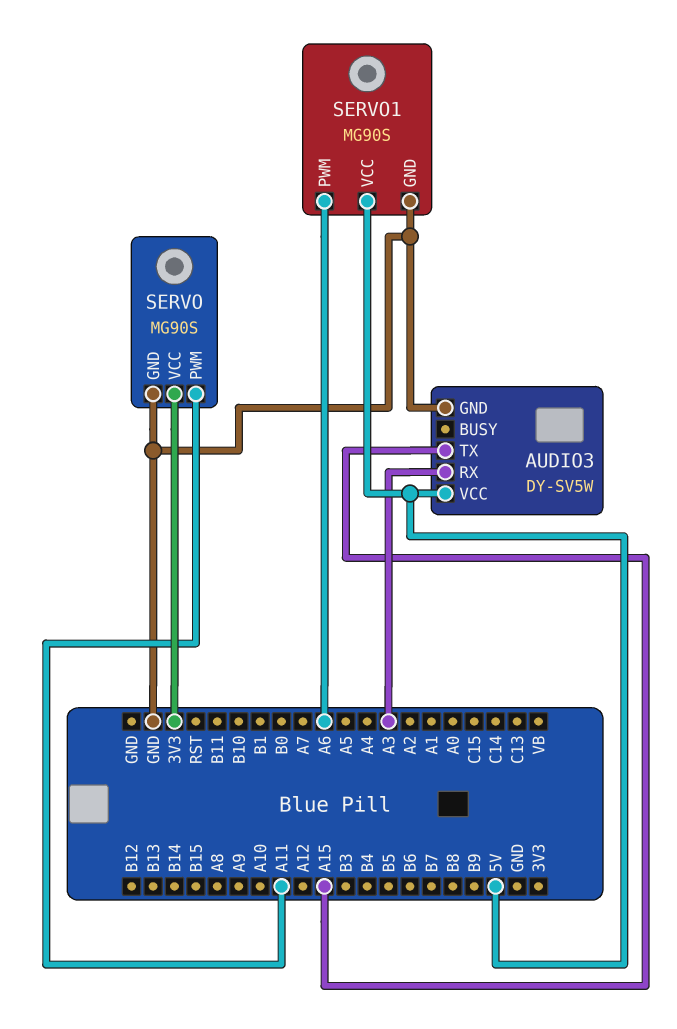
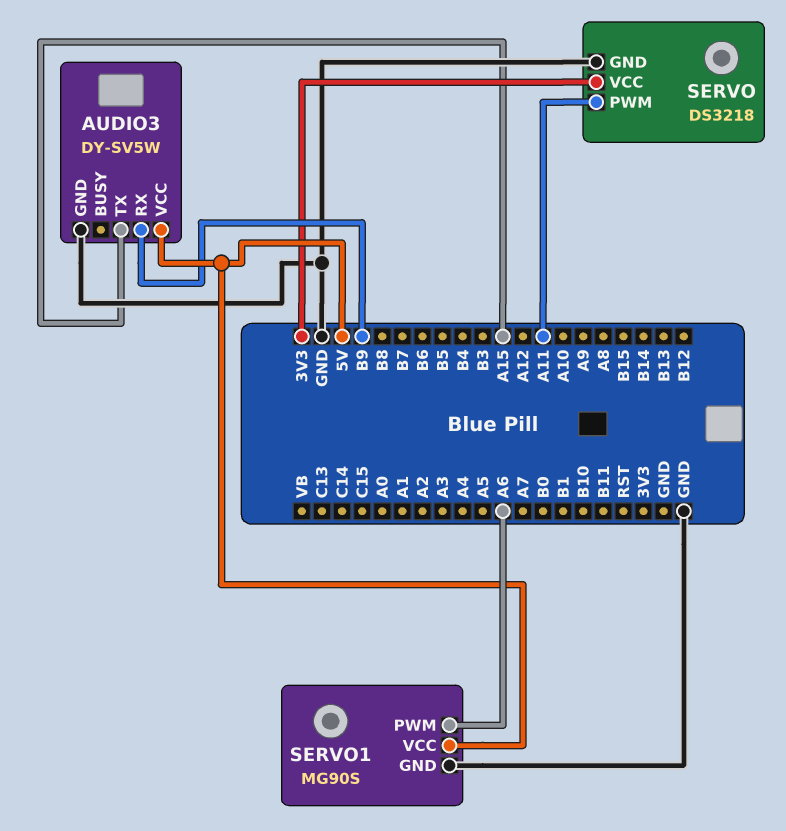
AUDIO3 pin RX: A3 -> B9
SERVO: MG90S -> DS3218

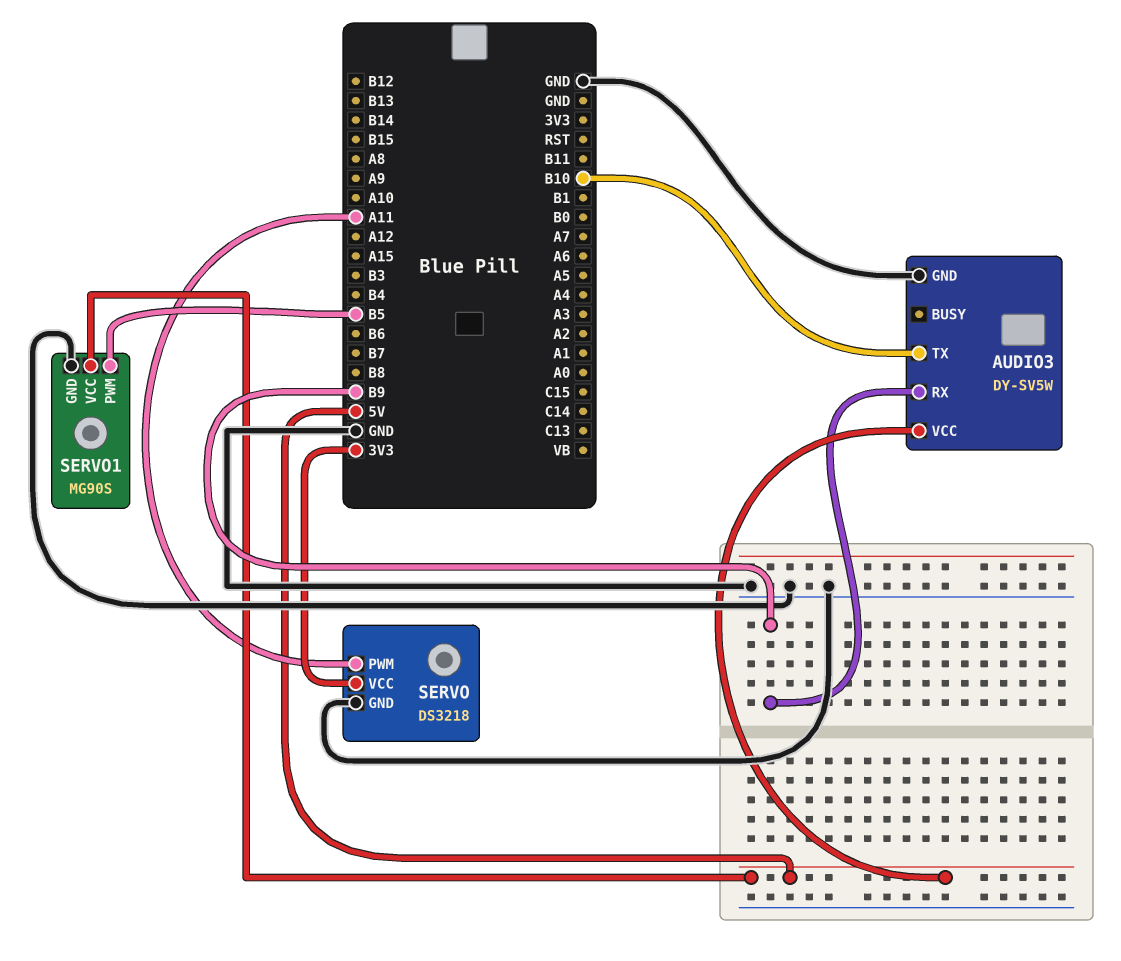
AUDIO3 pin TX: A15 -> B10
SERVO1 pin PWM: A6 -> B5

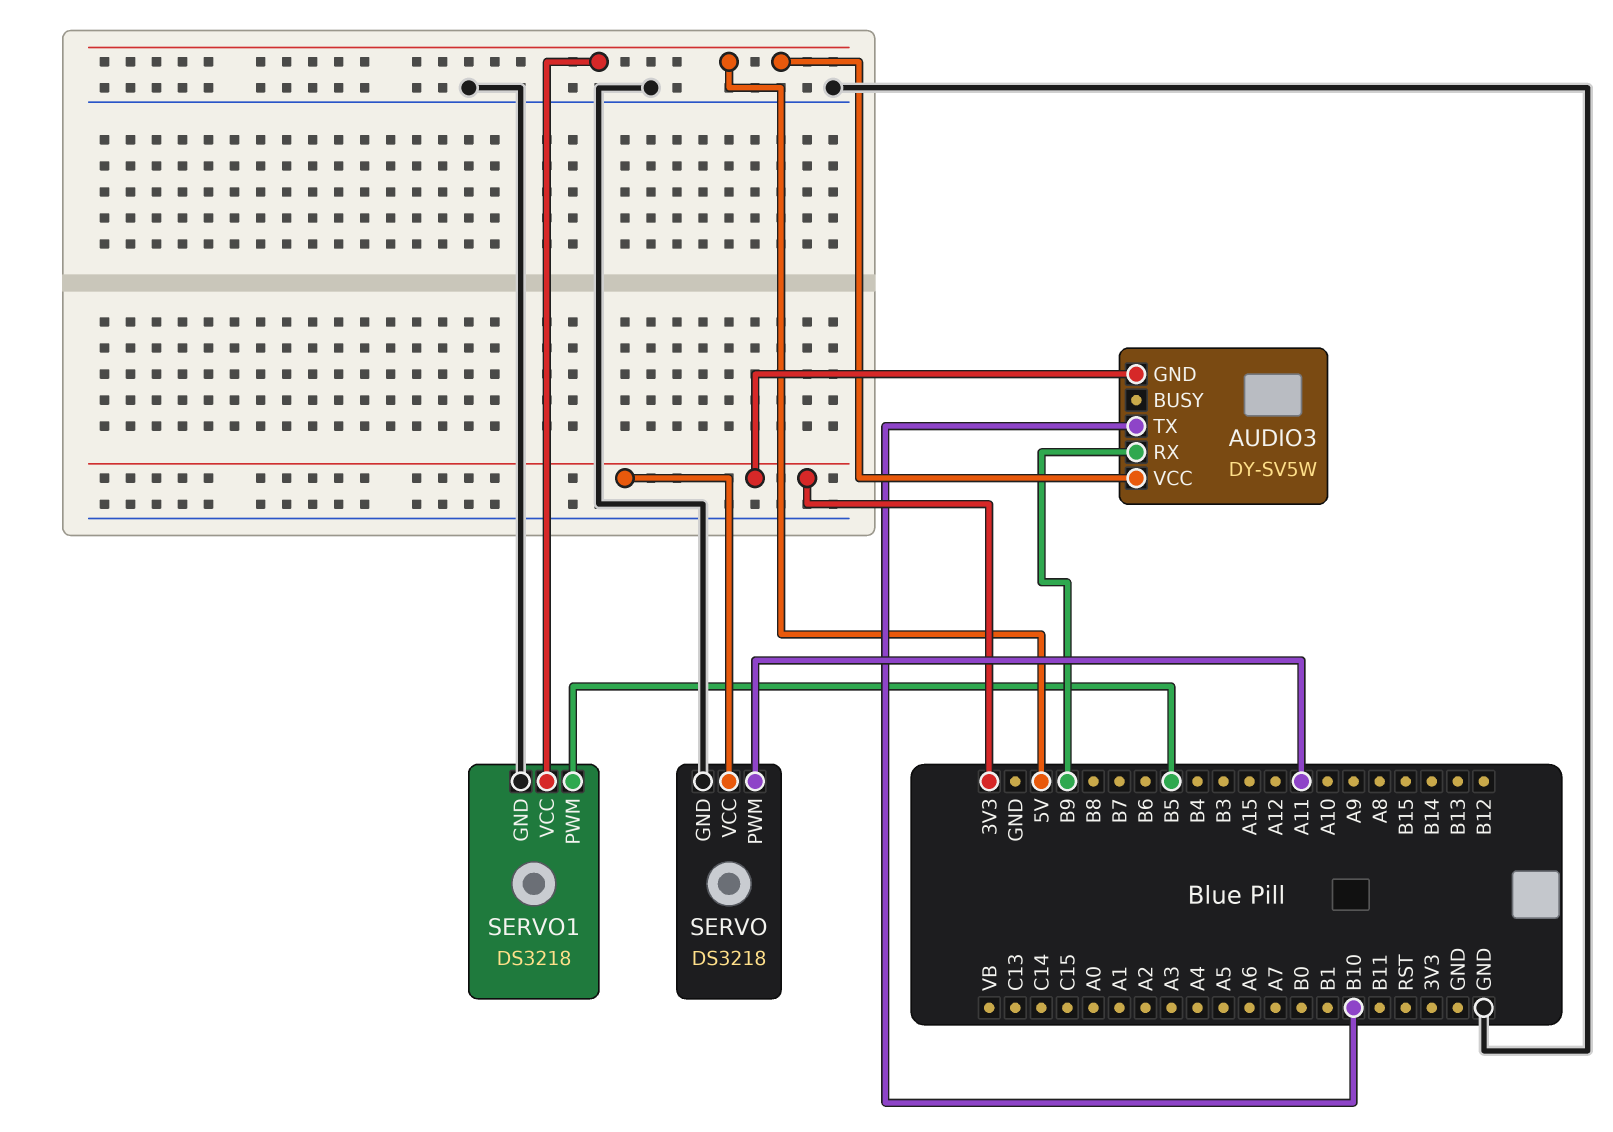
AUDIO3 pin GND: GND -> 3V3
SERVO1: MG90S -> DS3218

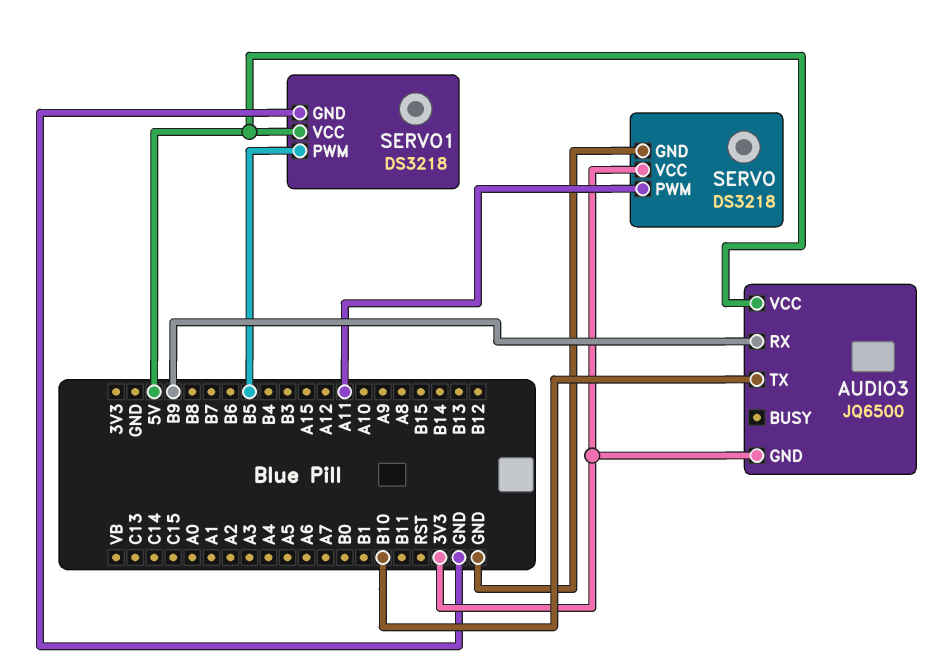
AUDIO3: DY-SV5W -> JQ6500

